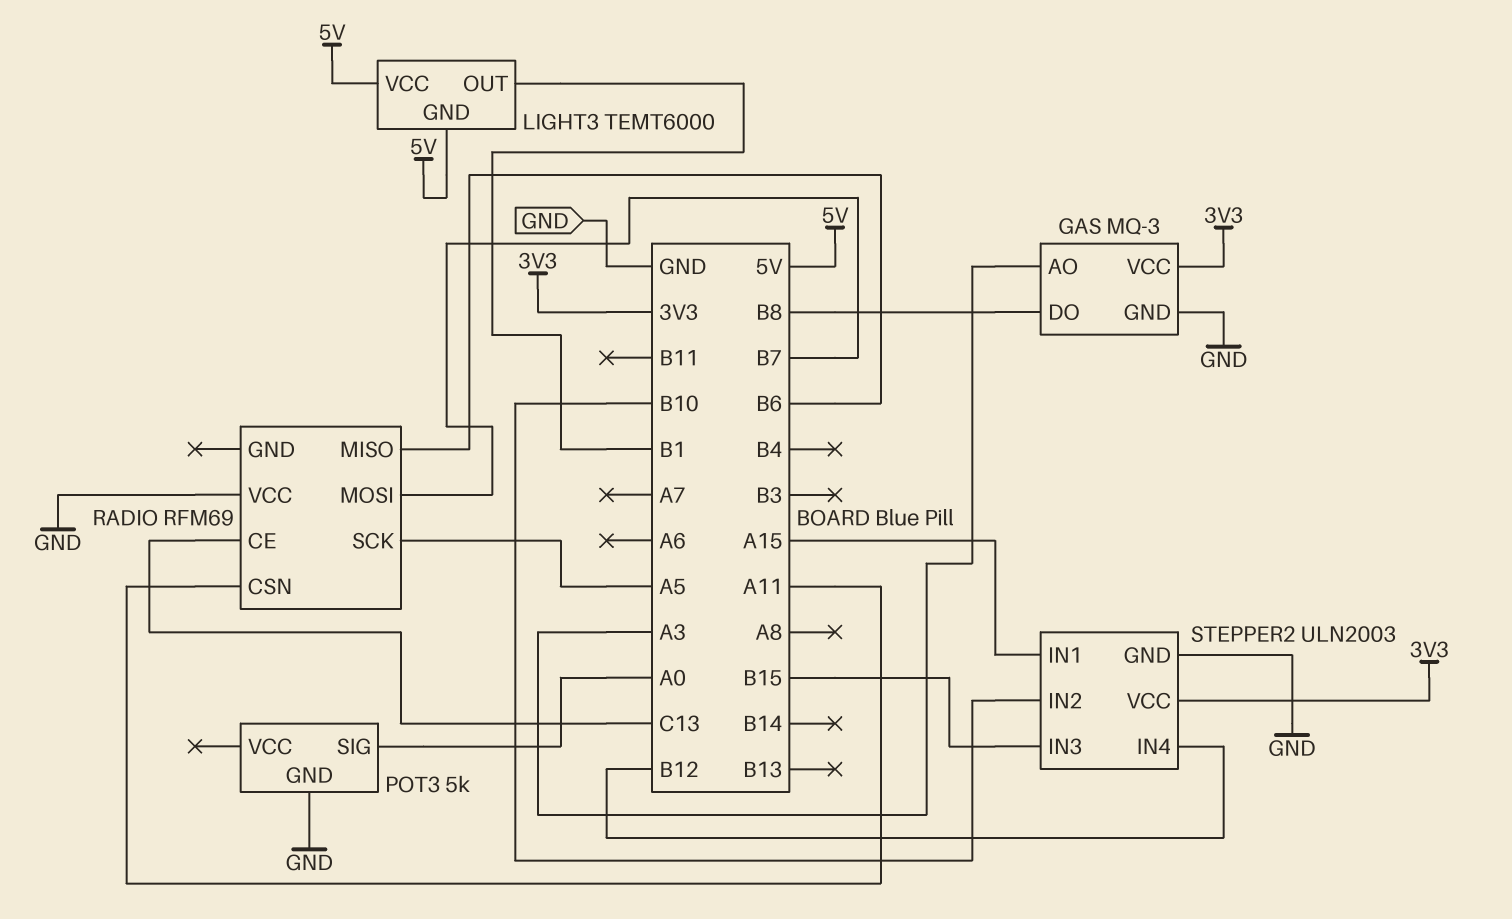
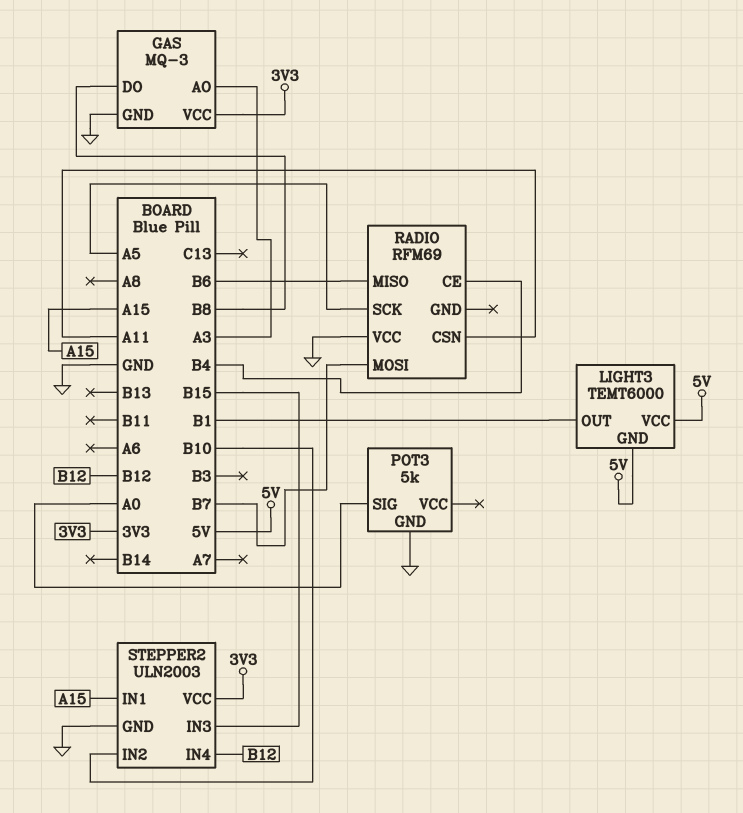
RADIO pin CE: C13 -> B4

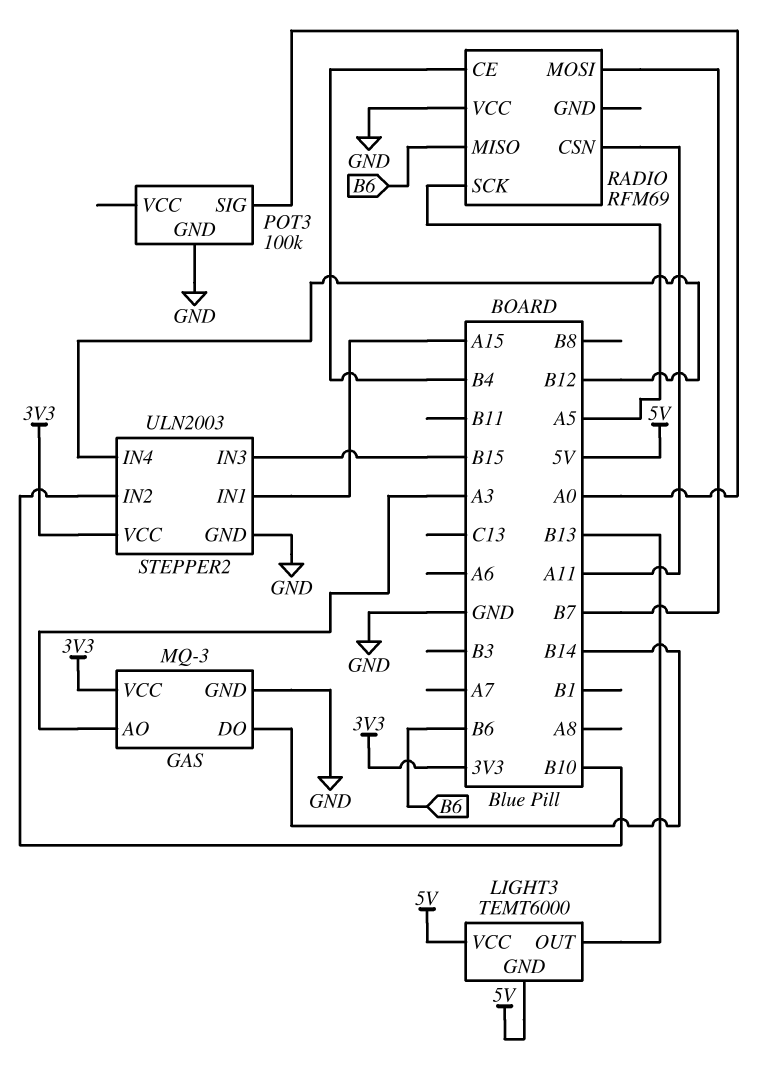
GAS pin DO: B8 -> B14
LIGHT3 pin OUT: B1 -> B13
POT3: 5k -> 100k

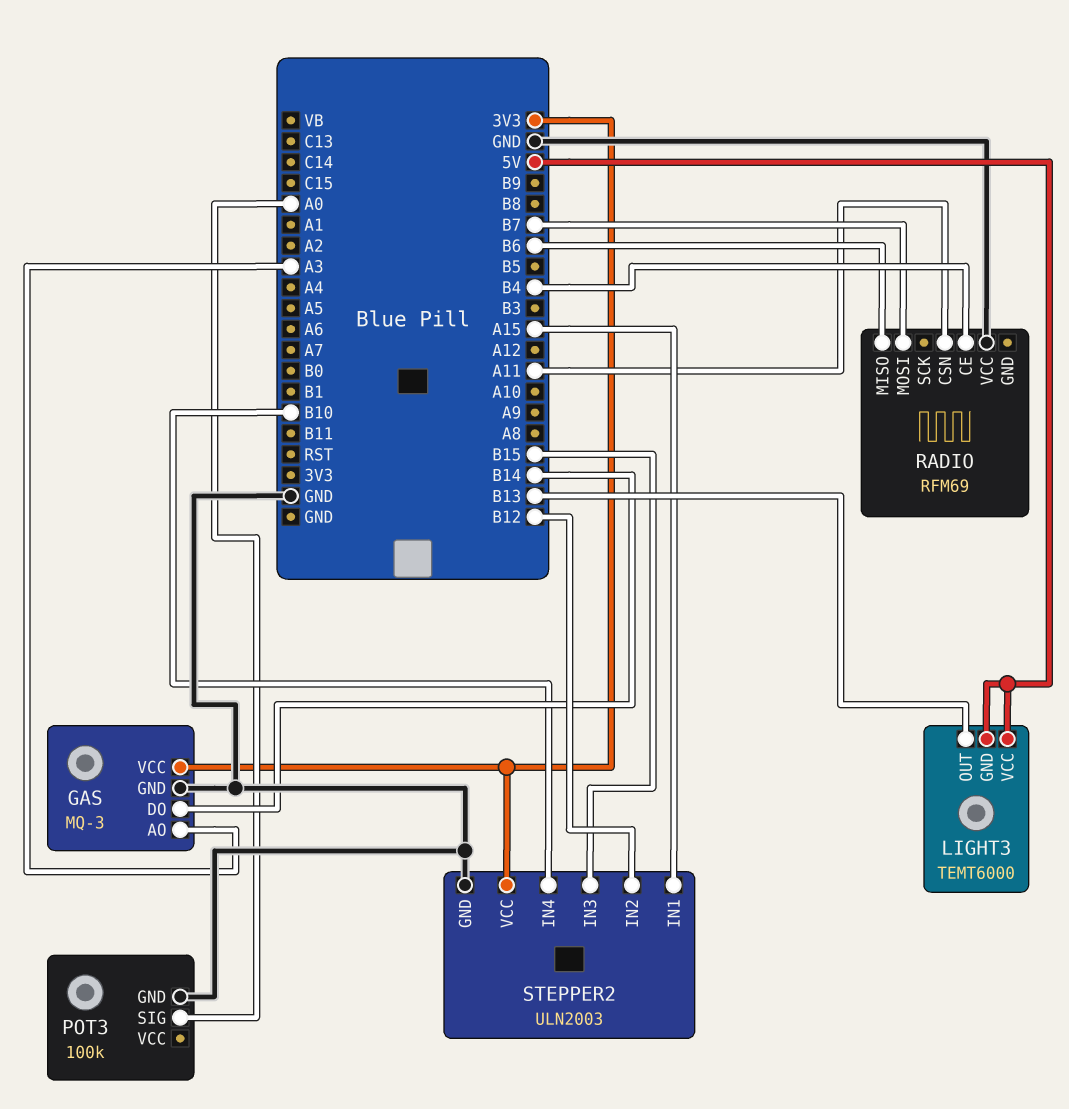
RADIO pin SCK: A5 -> none
STEPPER2 pin IN2: B10 -> B12
STEPPER2 pin IN4: B12 -> B10

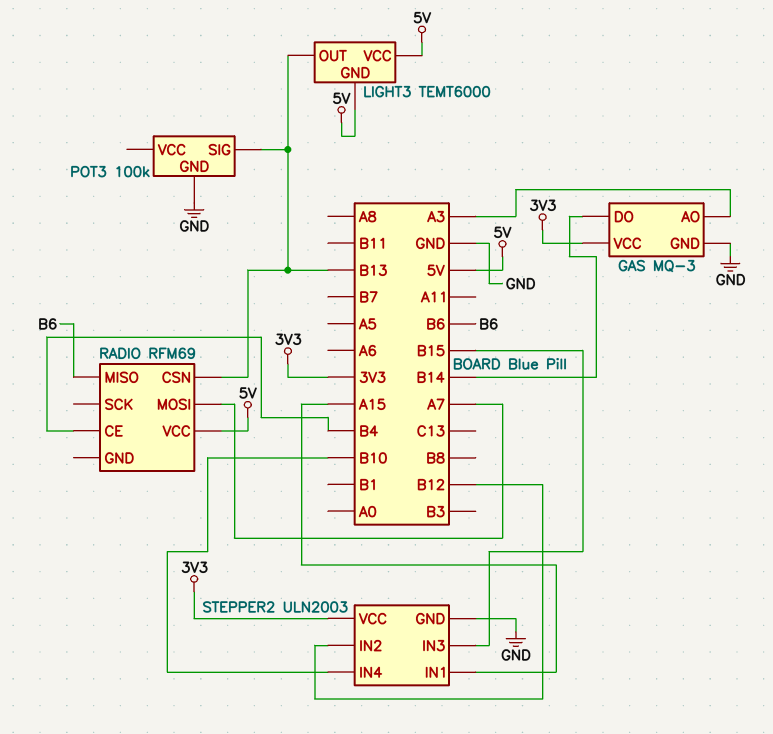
POT3 pin SIG: A0 -> B13
RADIO pin CSN: A11 -> B13
RADIO pin MOSI: B7 -> A7
RADIO pin VCC: GND -> 5V

